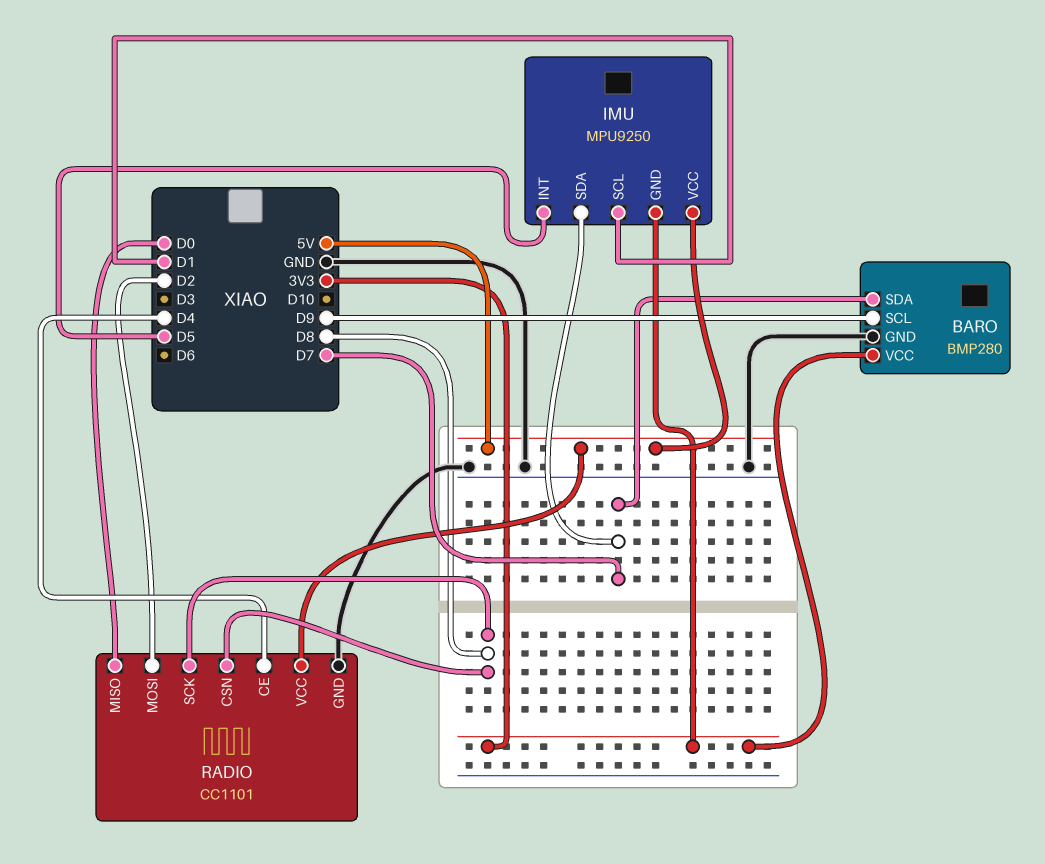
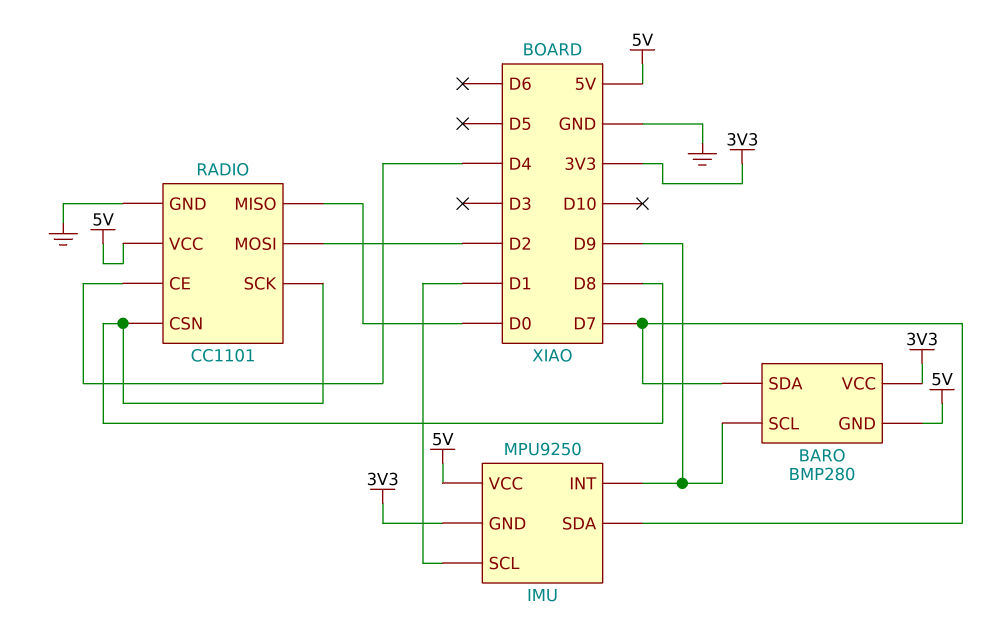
BARO pin GND: GND -> 5V
IMU pin INT: D5 -> D9

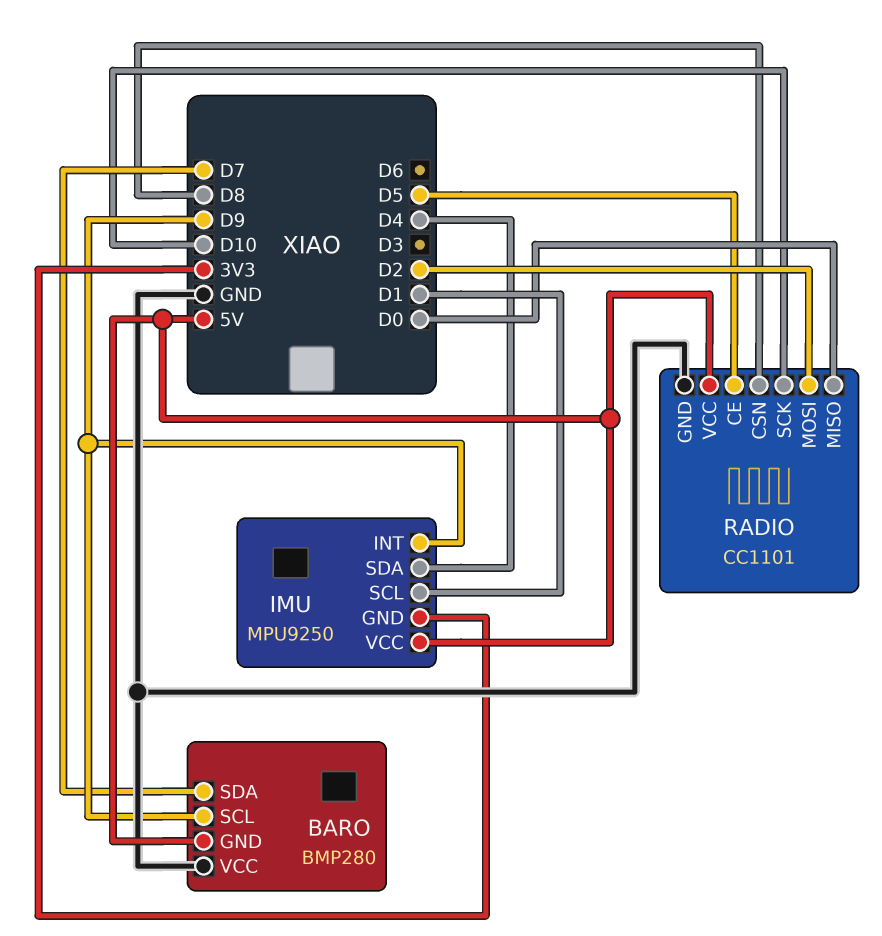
BARO pin VCC: 3V3 -> GND
IMU pin SDA: D7 -> D4
RADIO pin CE: D4 -> D5
RADIO pin SCK: D8 -> D10

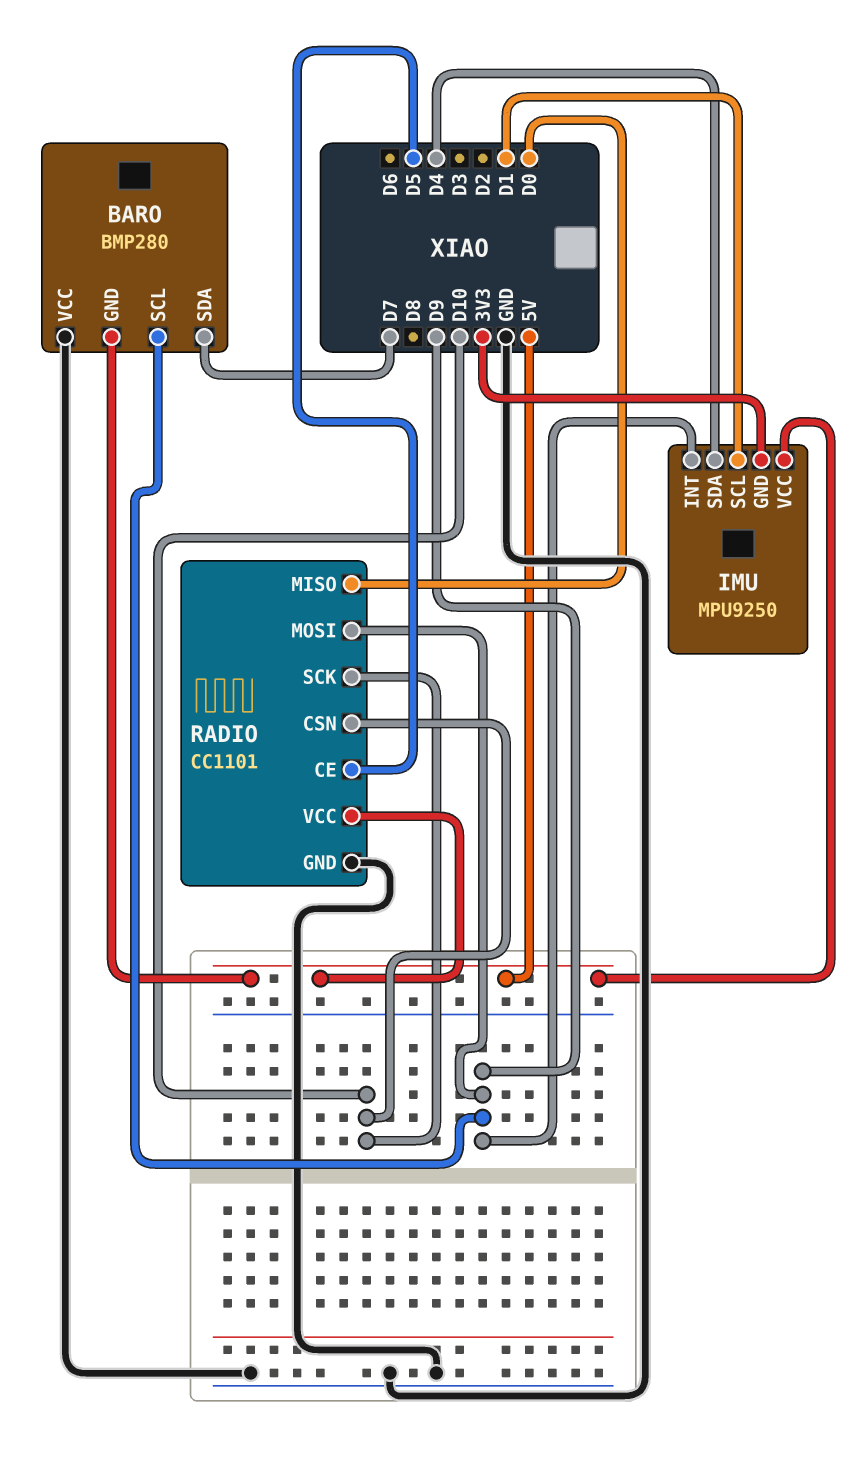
RADIO pin CSN: D8 -> D10
RADIO pin MOSI: D2 -> D9

